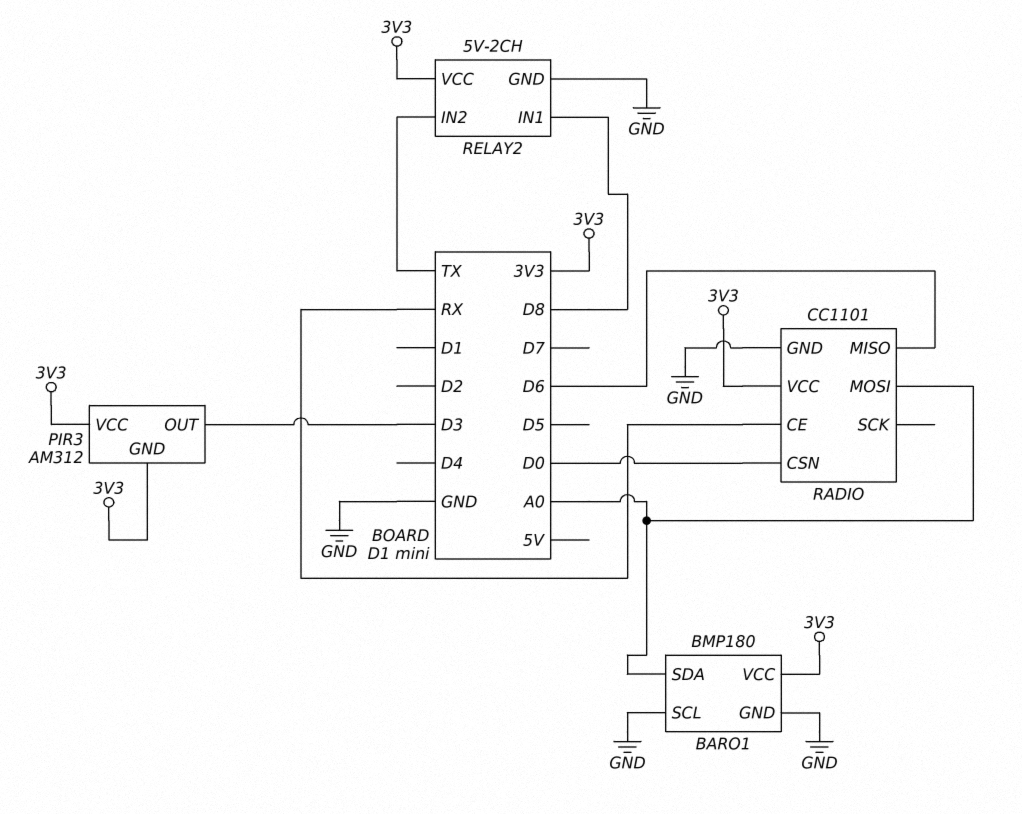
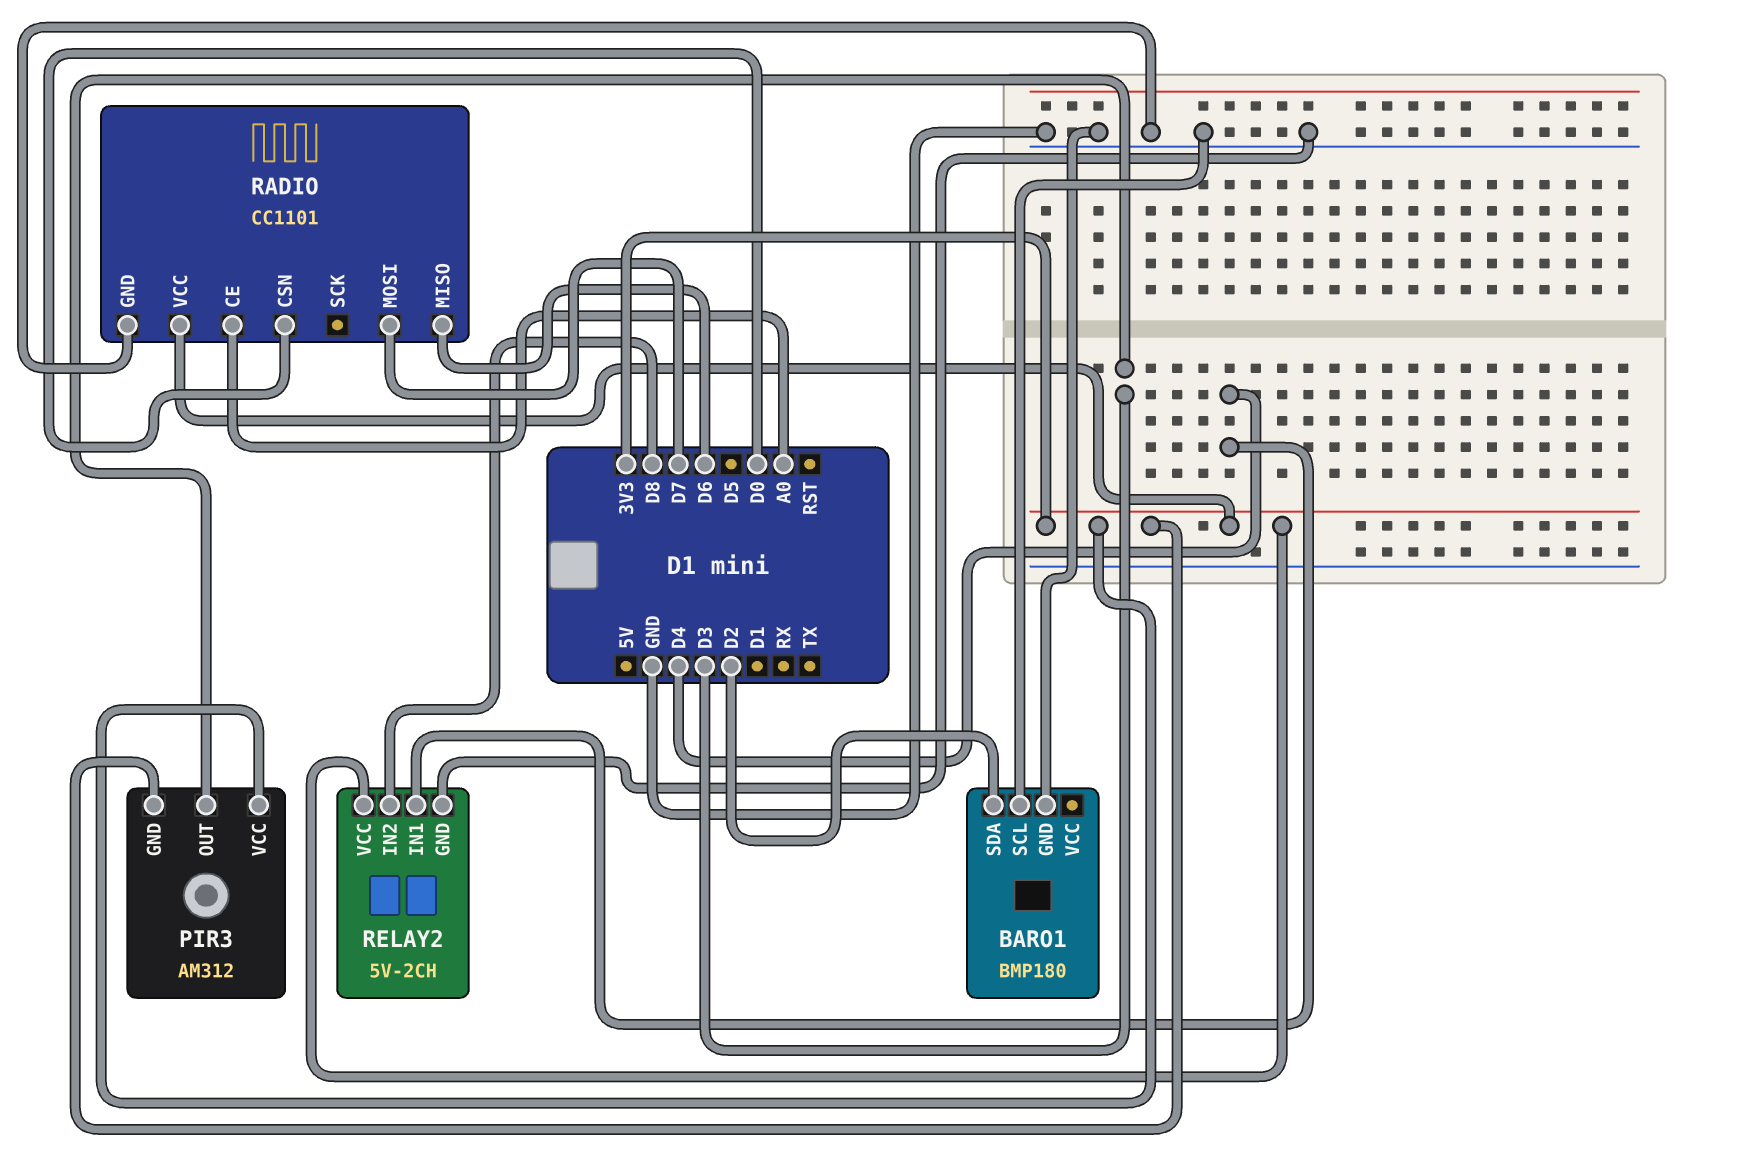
BARO1 pin SDA: A0 -> D2
BARO1 pin VCC: 3V3 -> none
RADIO pin CE: RX -> A0
RADIO pin MOSI: A0 -> D7
RELAY2 pin IN1: D8 -> D4
RELAY2 pin IN2: TX -> D8

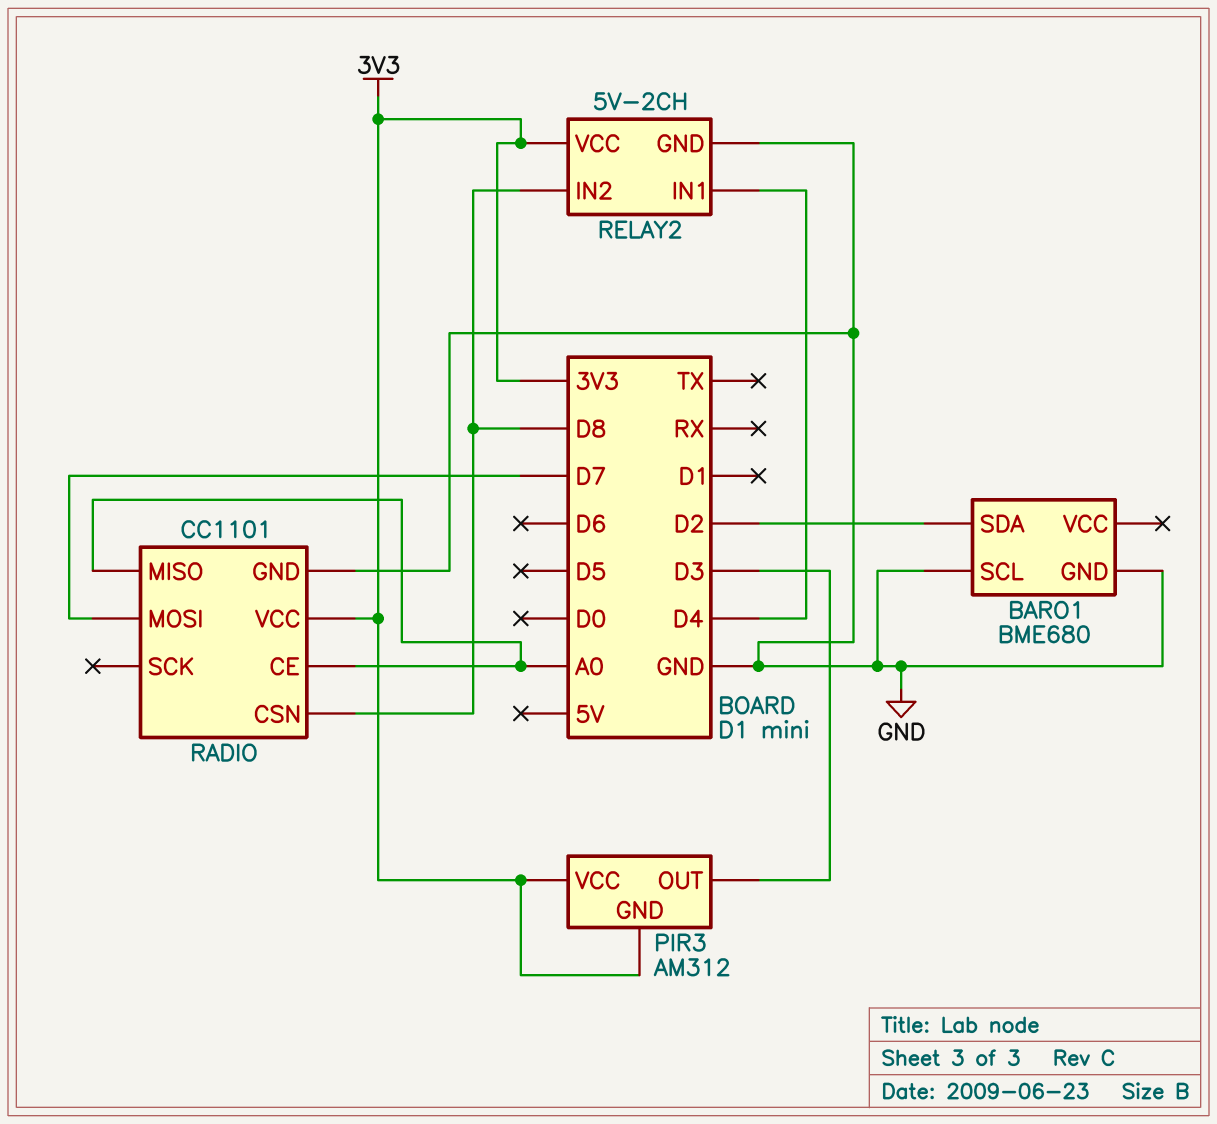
BARO1: BMP180 -> BME680
RADIO pin CSN: D0 -> D8
RADIO pin MISO: D6 -> A0

